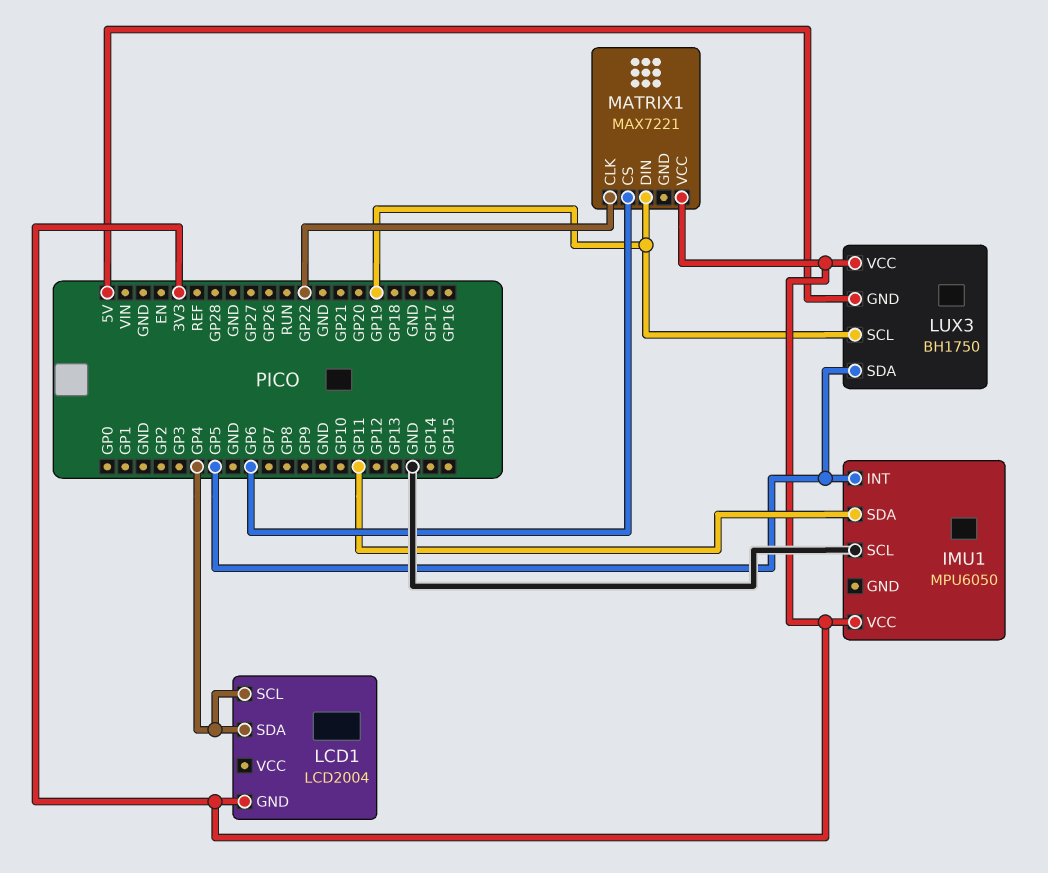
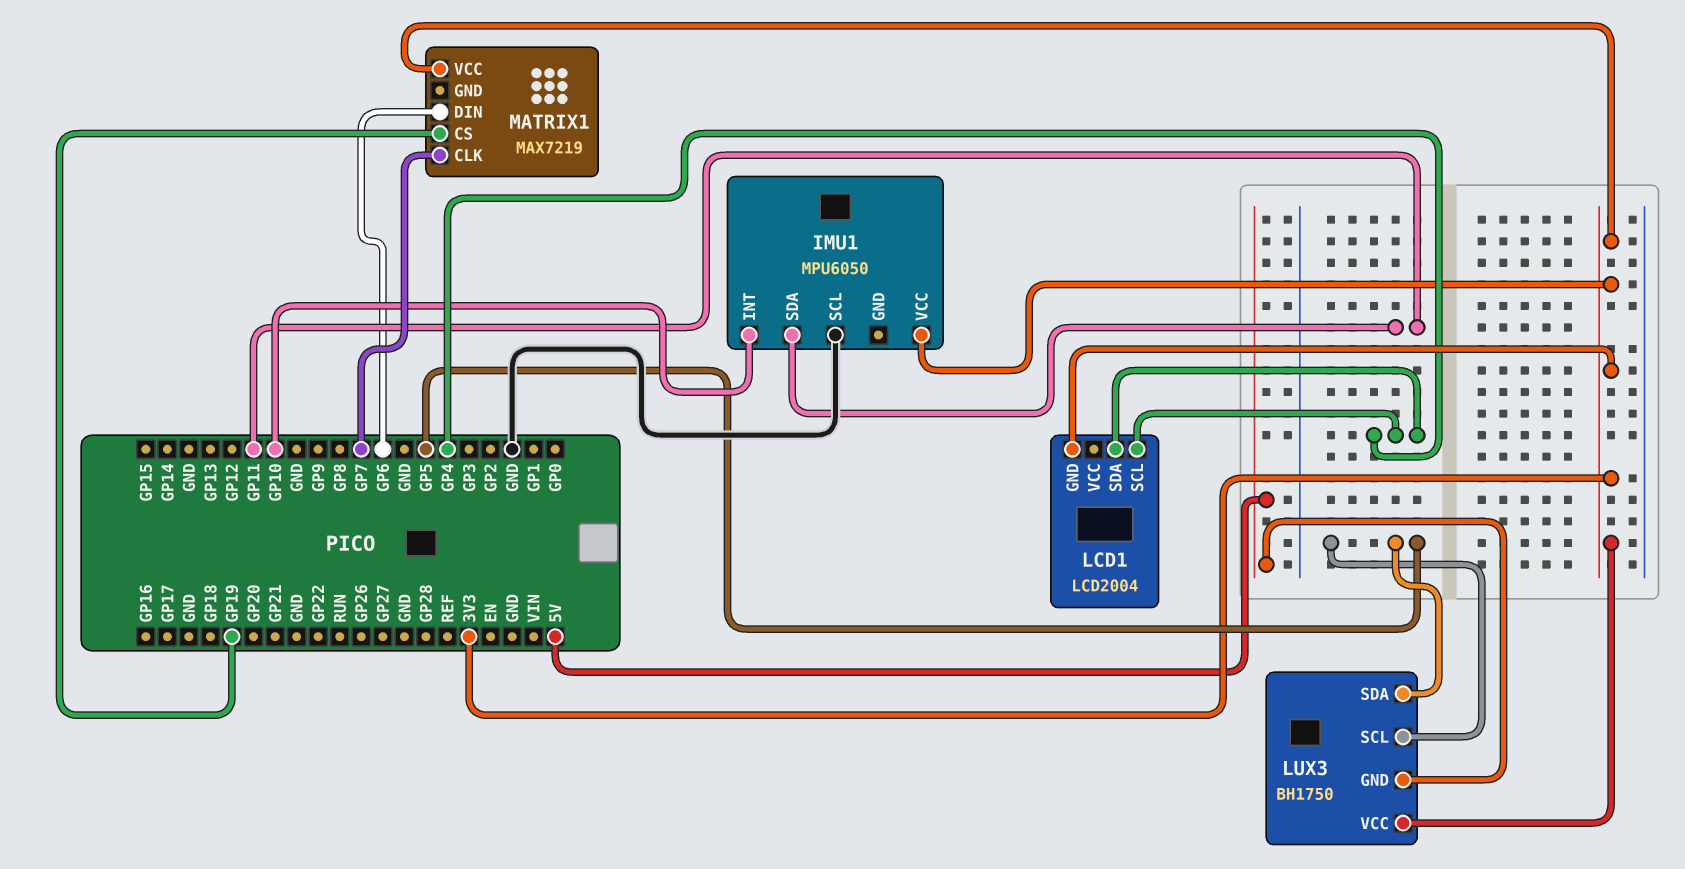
IMU1 pin INT: GP5 -> GP10
LUX3 pin SCL: GP19 -> GP5
MATRIX1: MAX7221 -> MAX7219
MATRIX1 pin CLK: GP22 -> GP7
MATRIX1 pin CS: GP6 -> GP19
MATRIX1 pin DIN: GP19 -> GP6

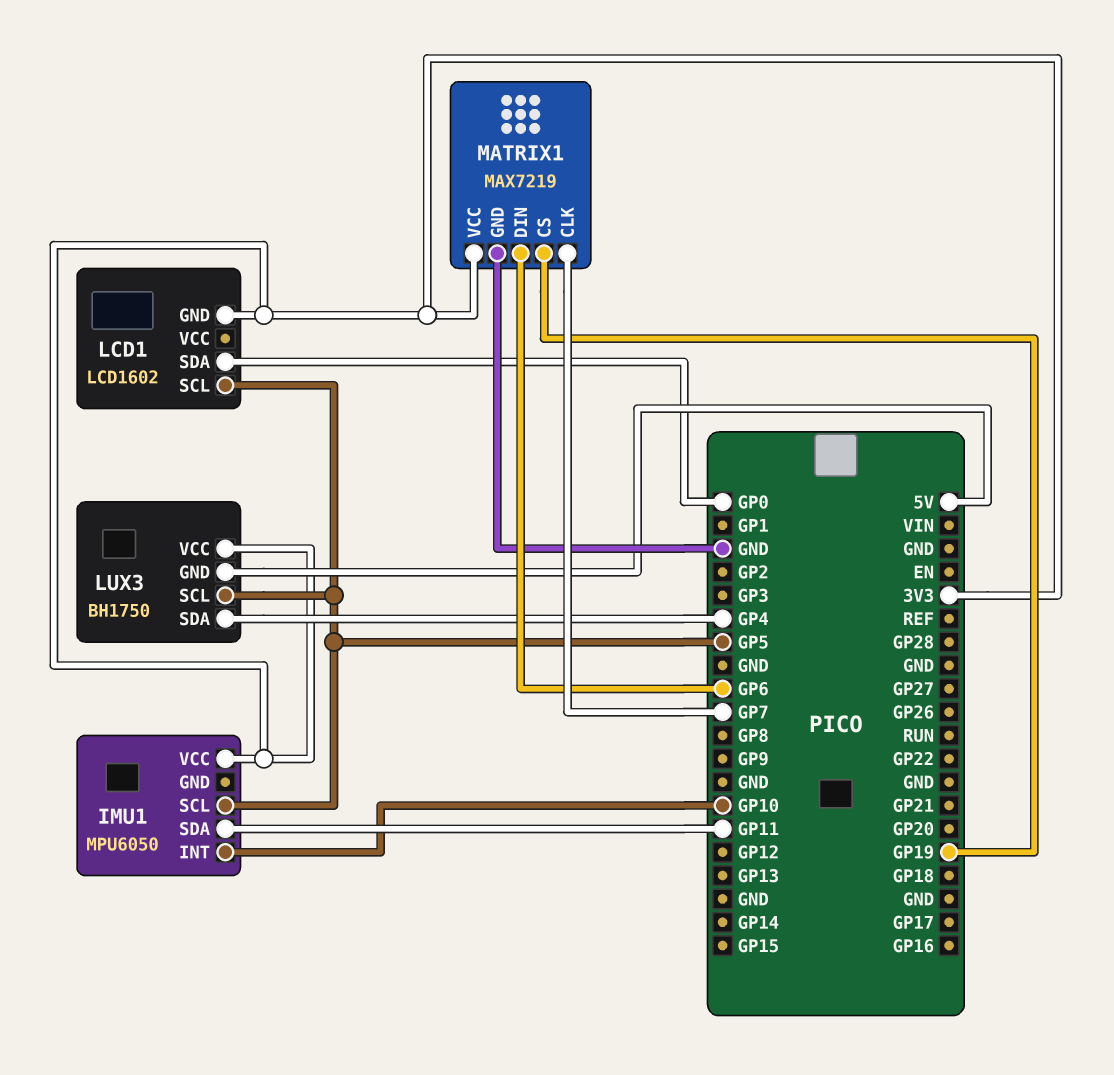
IMU1 pin SCL: GND -> GP5
LCD1: LCD2004 -> LCD1602
LCD1 pin SCL: GP4 -> GP5
LCD1 pin SDA: GP4 -> GP0
LUX3 pin SDA: GP5 -> GP4
MATRIX1 pin GND: none -> GND

